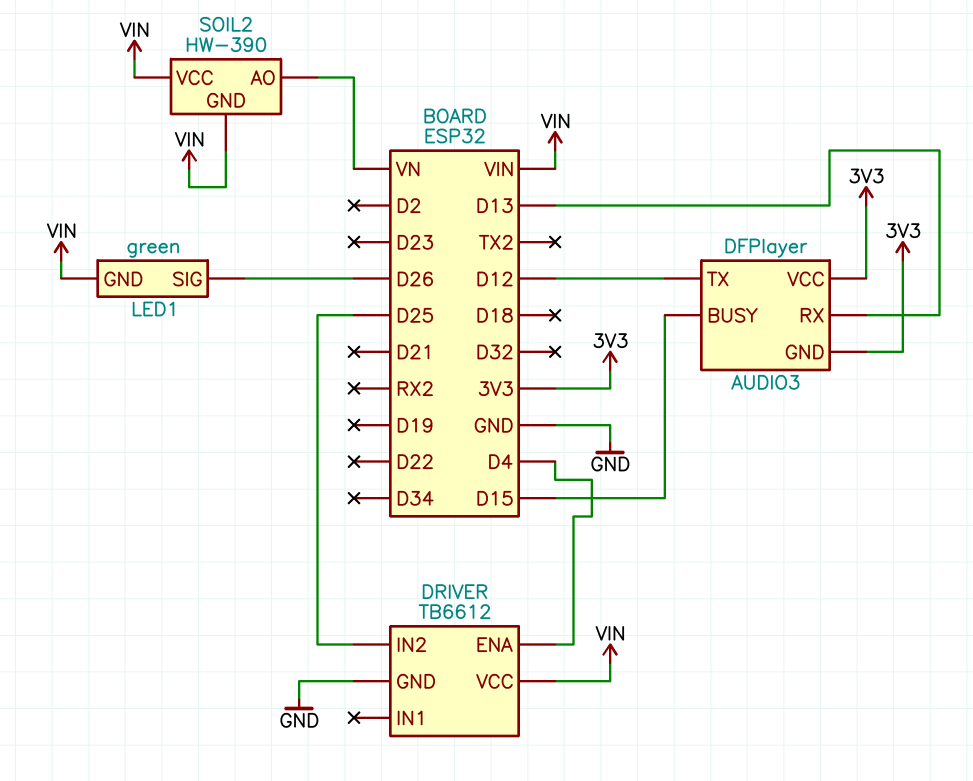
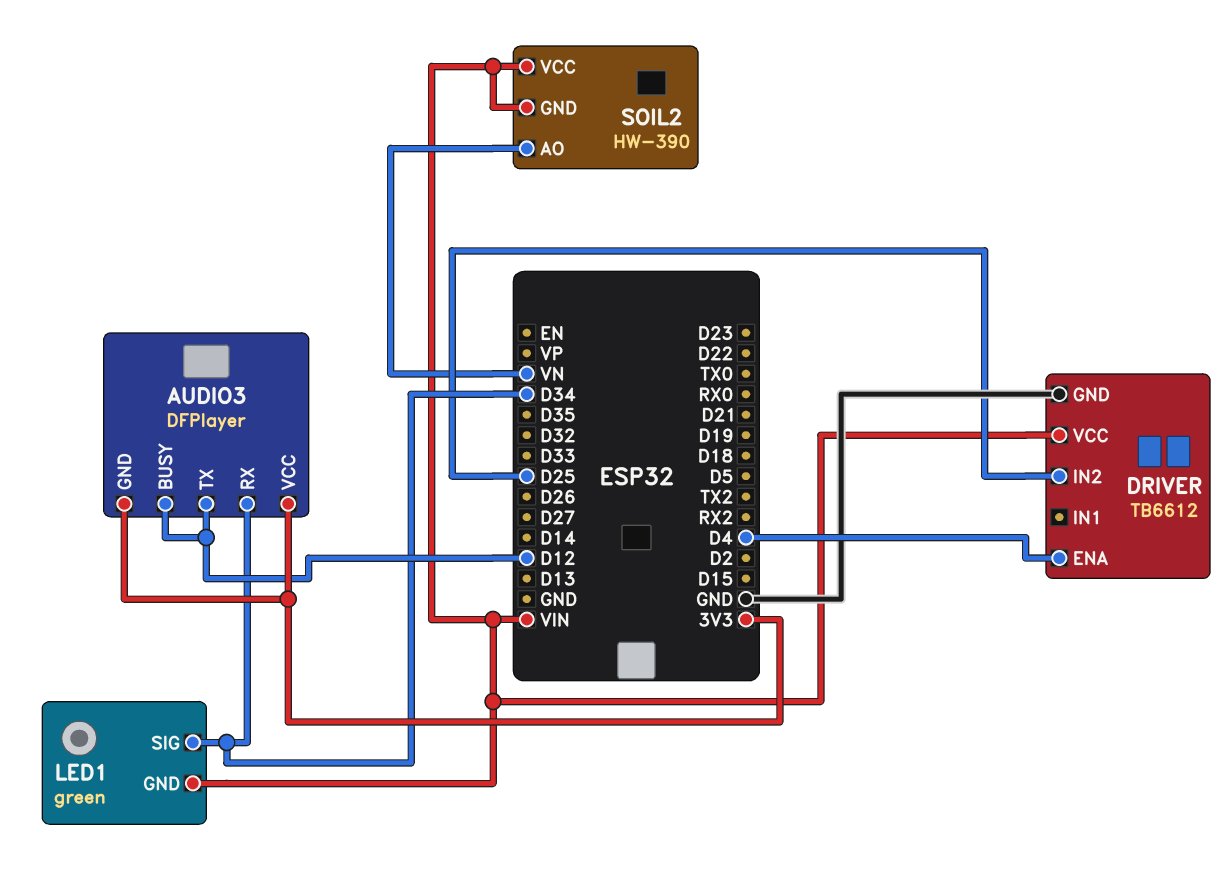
AUDIO3 pin BUSY: D15 -> D12
AUDIO3 pin RX: D13 -> D34
LED1 pin SIG: D26 -> D34

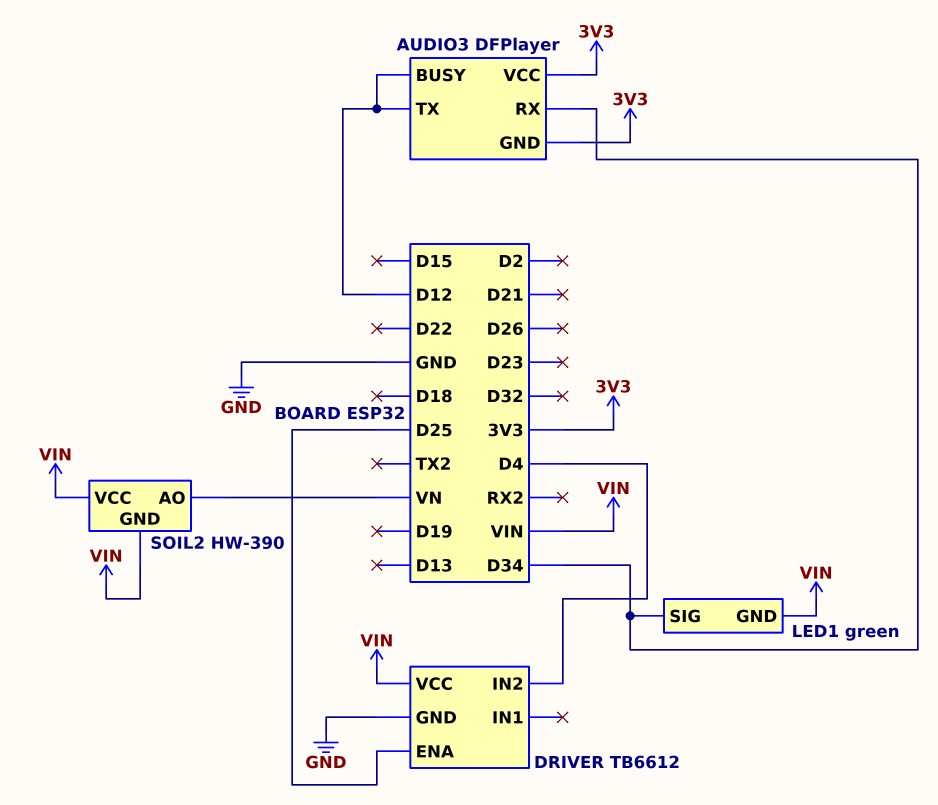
DRIVER pin ENA: D4 -> D25
DRIVER pin IN2: D25 -> D4

